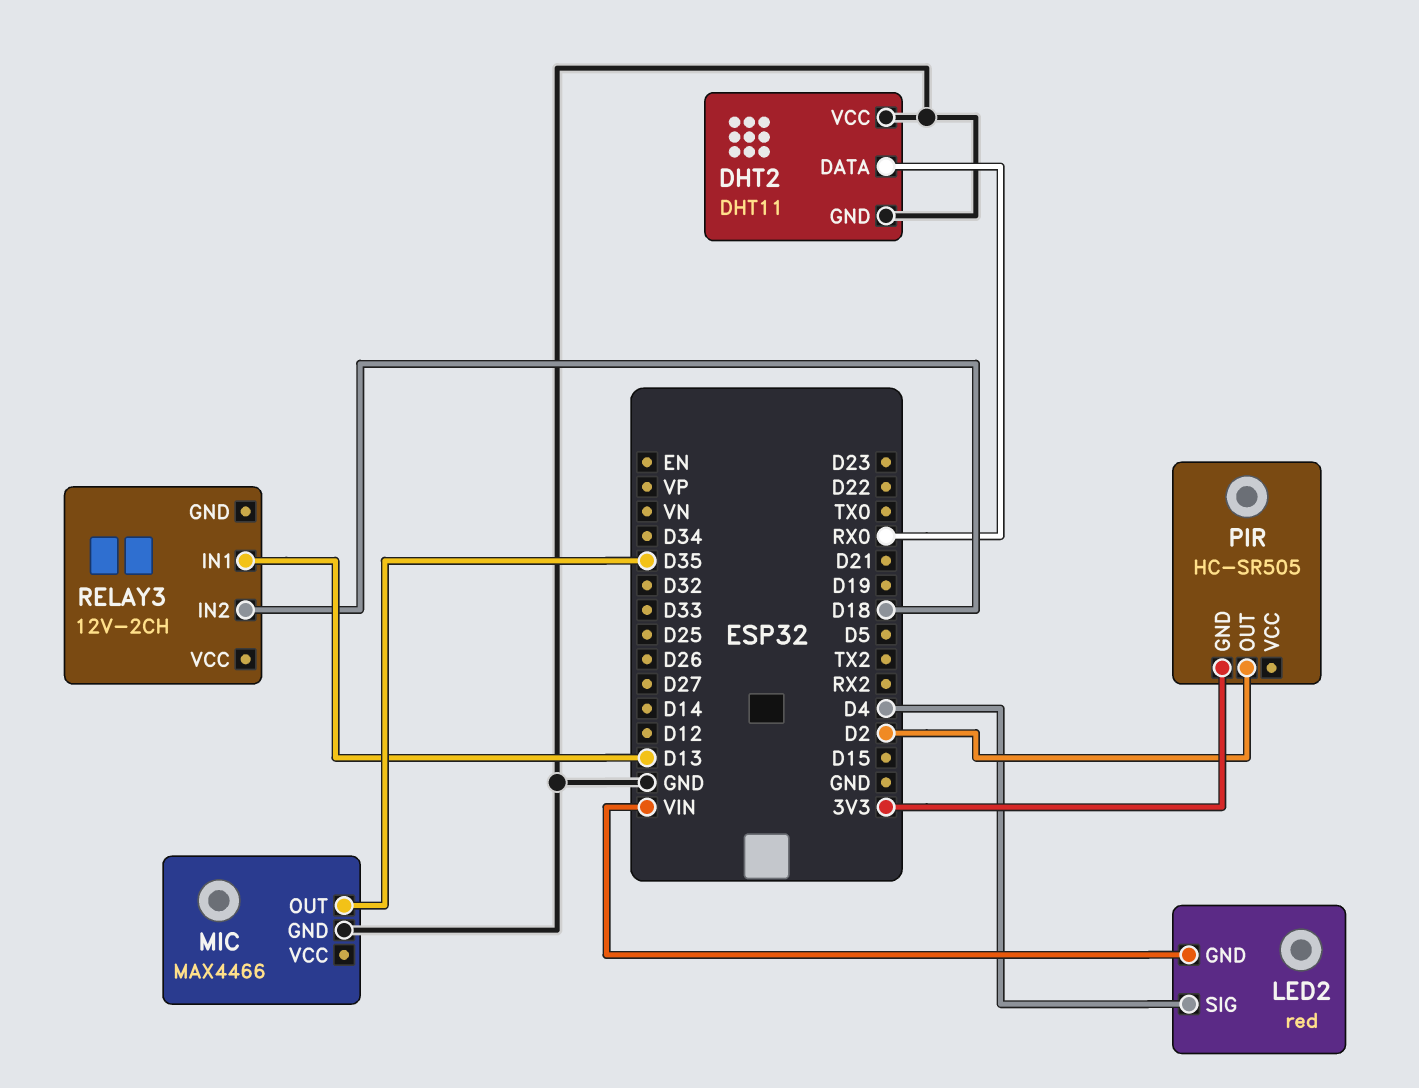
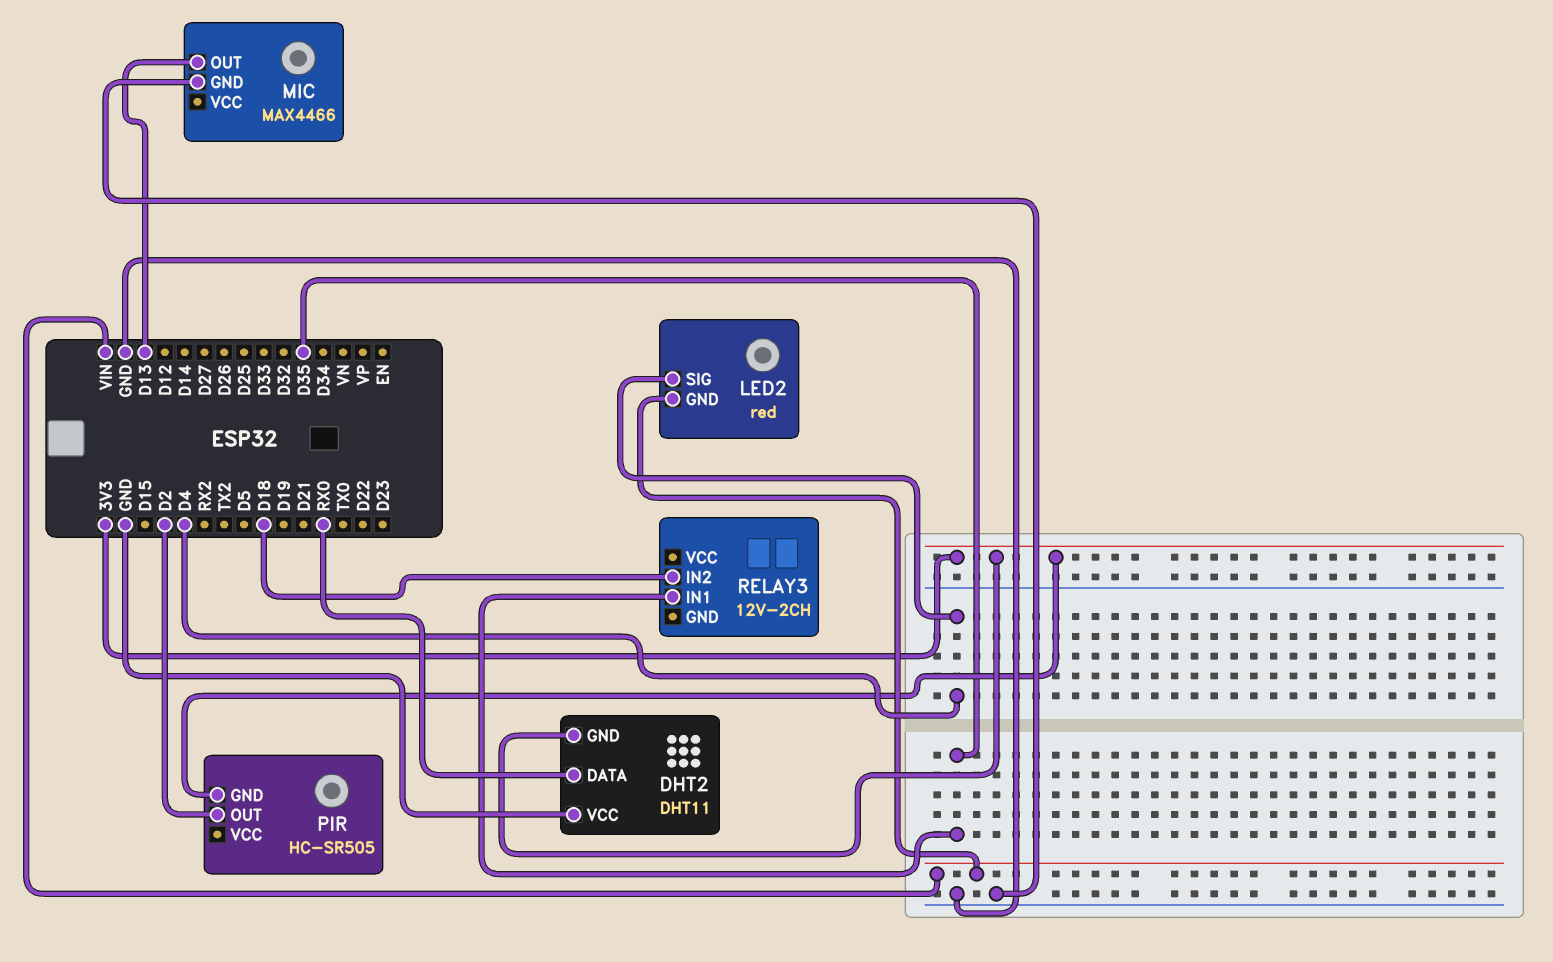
DHT2 pin GND: GND -> 3V3
MIC pin OUT: D35 -> D13
RELAY3 pin IN1: D13 -> D35

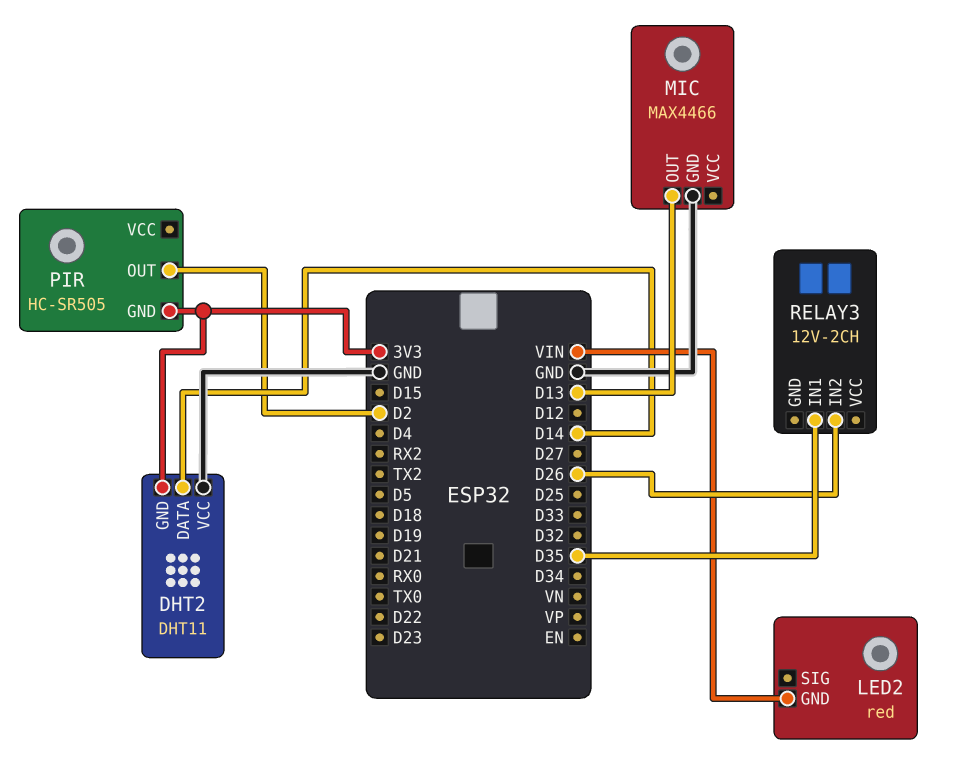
DHT2 pin DATA: RX0 -> D14
LED2 pin SIG: D4 -> none
RELAY3 pin IN2: D18 -> D26

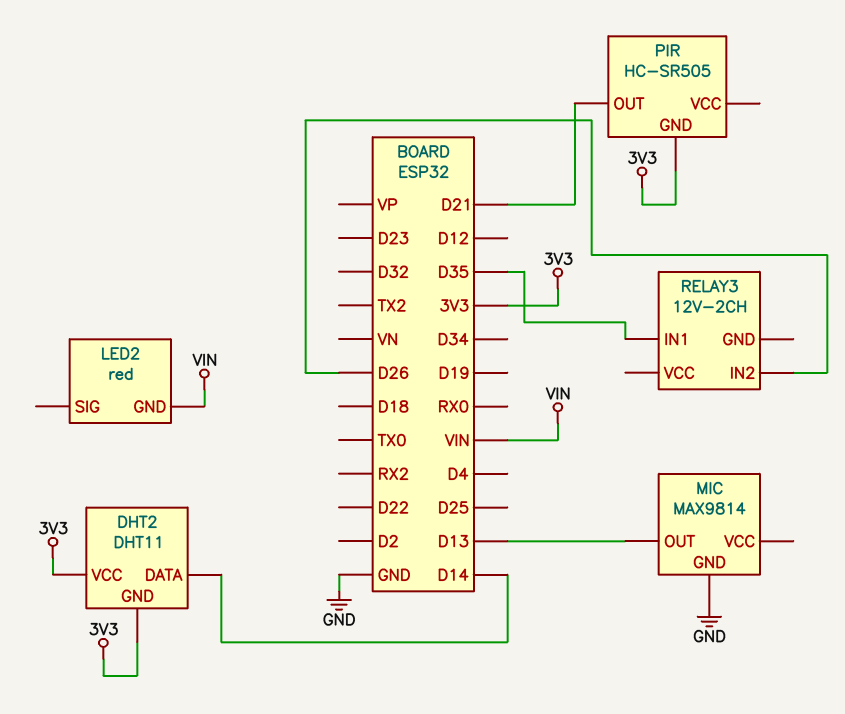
DHT2 pin VCC: GND -> 3V3
MIC: MAX4466 -> MAX9814
PIR pin OUT: D2 -> D21

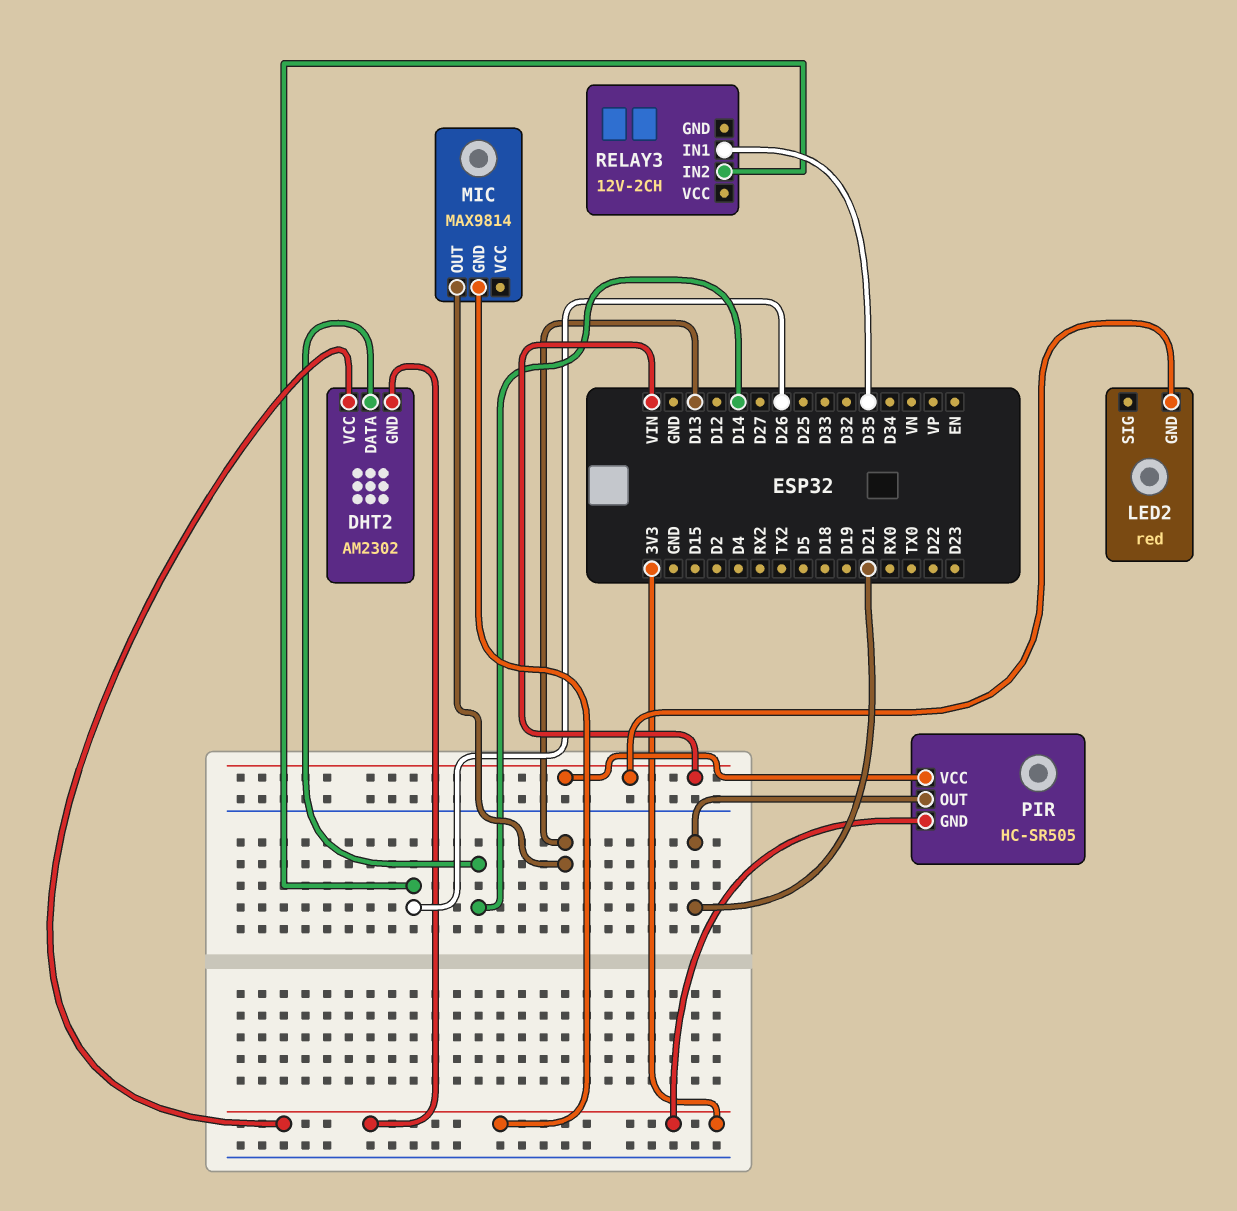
DHT2: DHT11 -> AM2302
MIC pin GND: GND -> 3V3
PIR pin VCC: none -> VIN

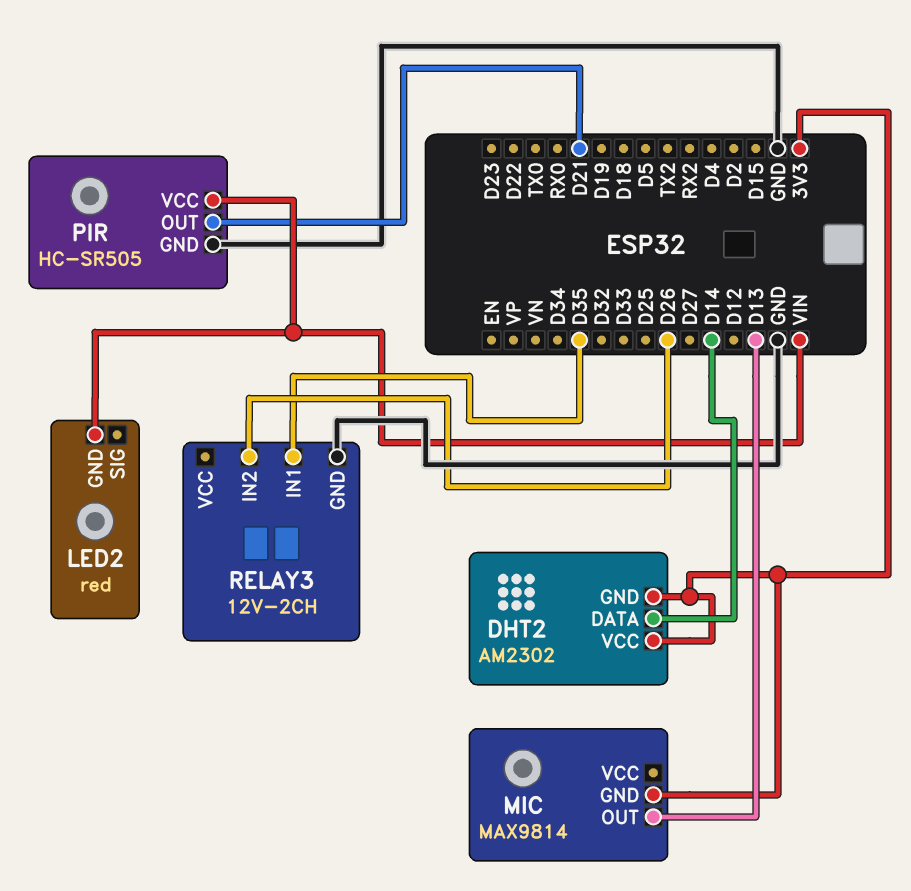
PIR pin GND: 3V3 -> GND
RELAY3 pin GND: none -> GND

